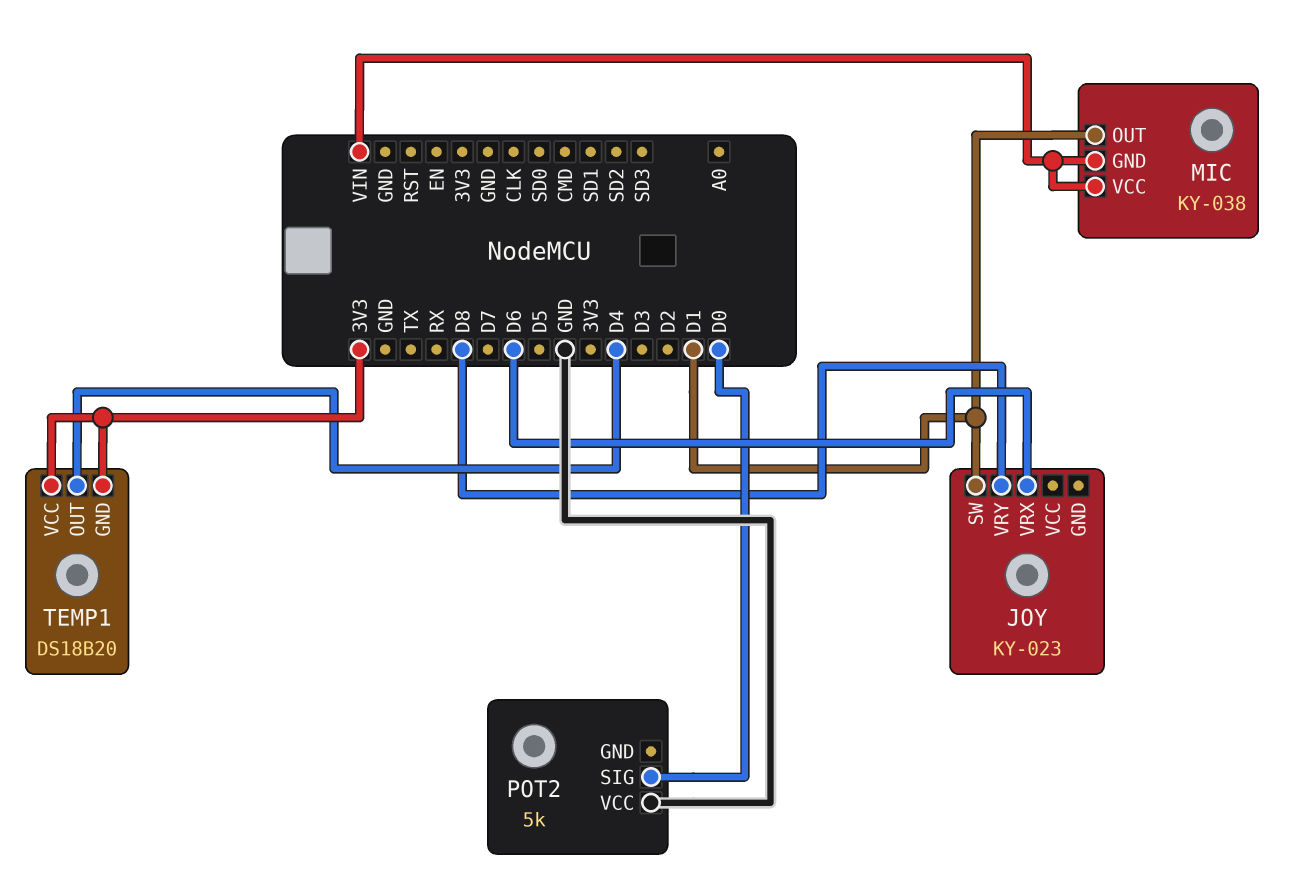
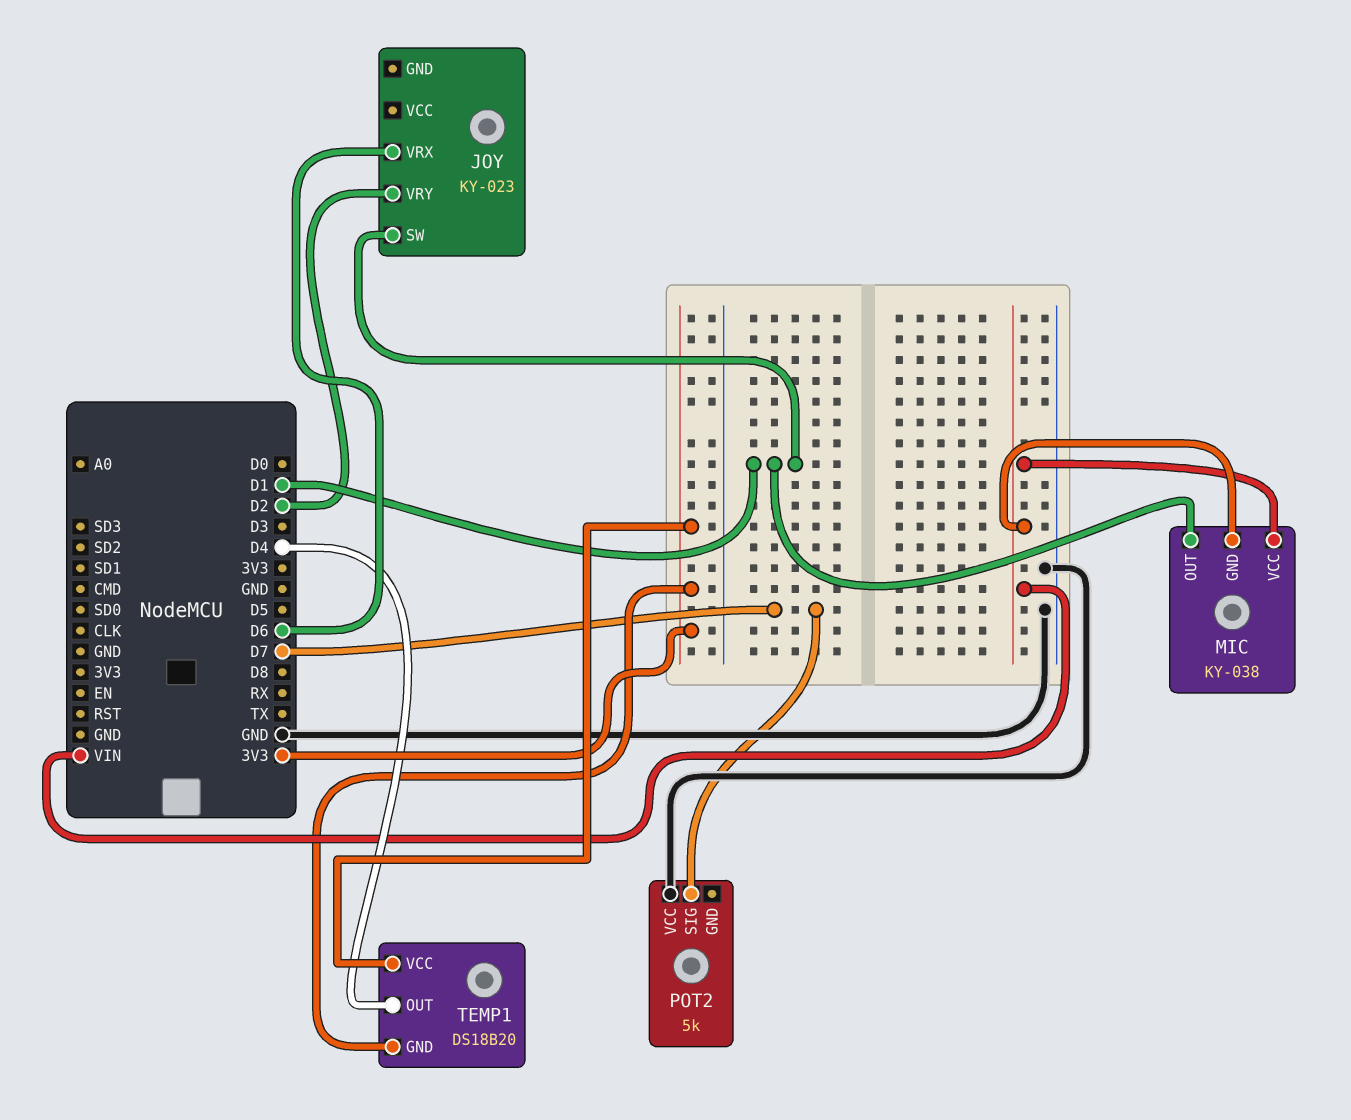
JOY pin VRY: D8 -> D2
POT2 pin SIG: D0 -> D7

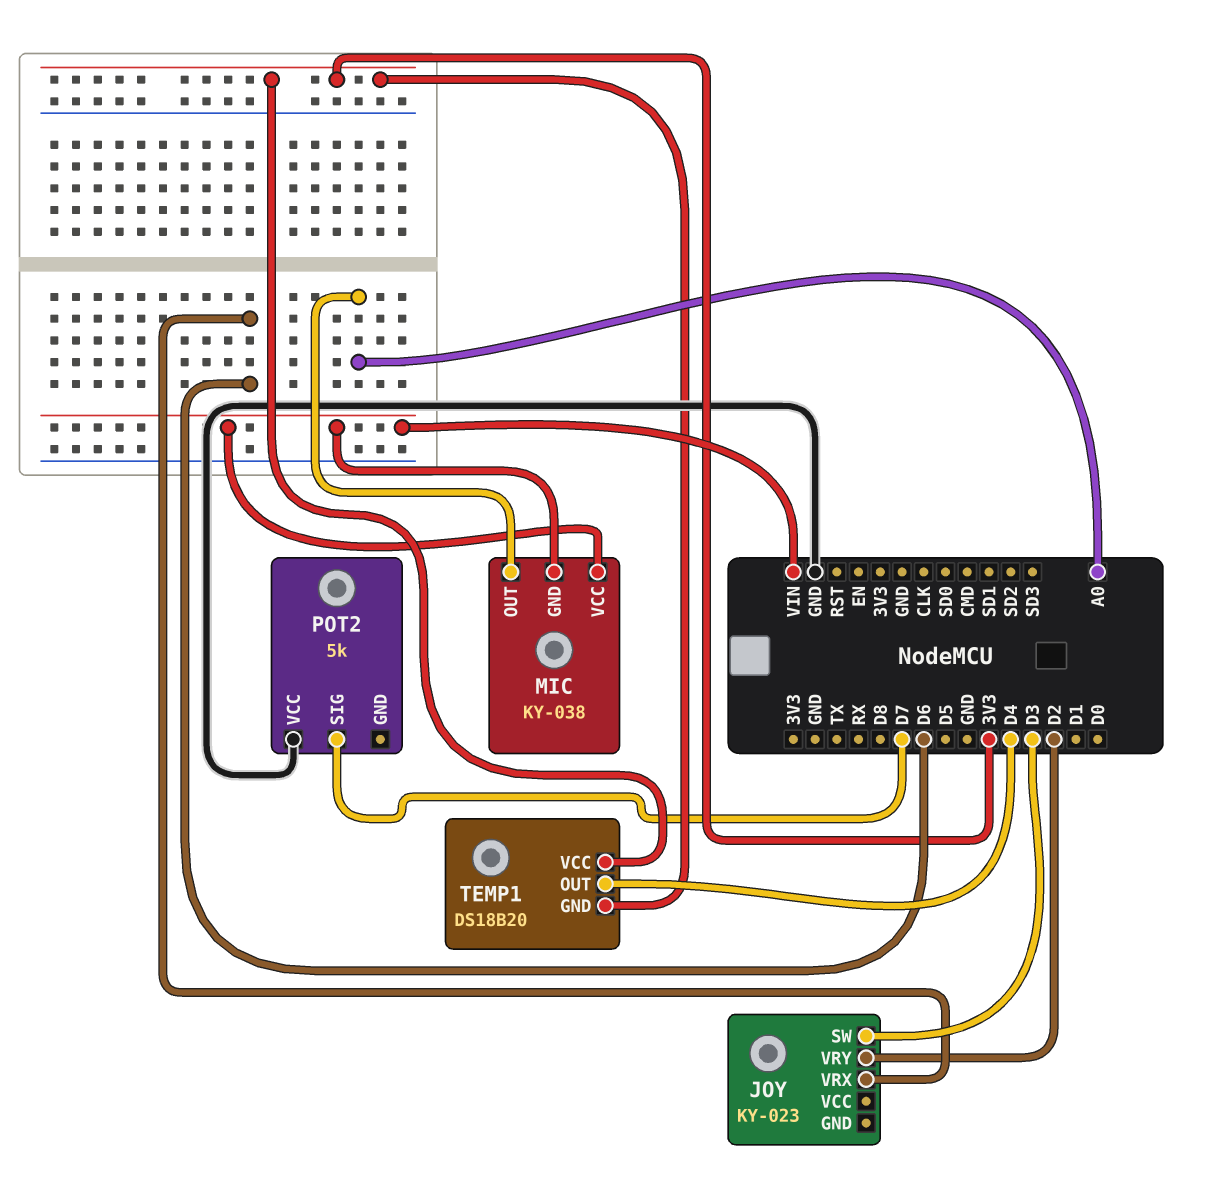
JOY pin SW: D1 -> D3
MIC pin OUT: D1 -> A0

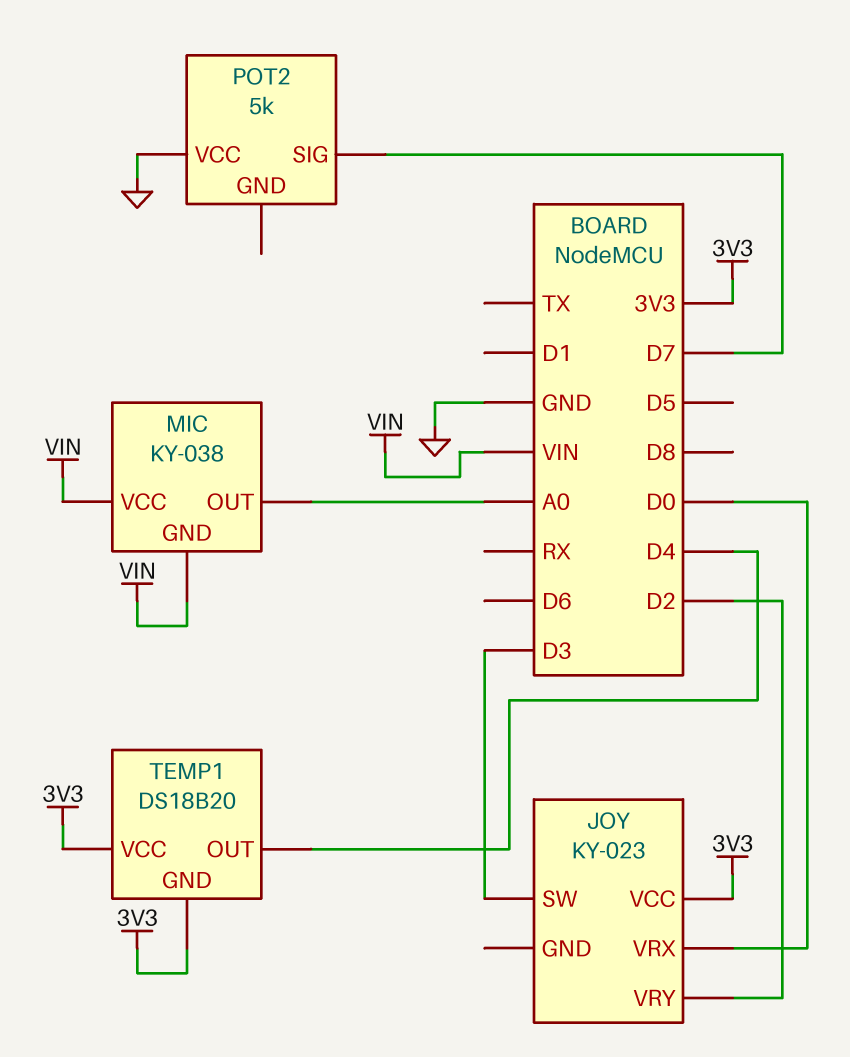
JOY pin VCC: none -> 3V3
JOY pin VRX: D6 -> D0

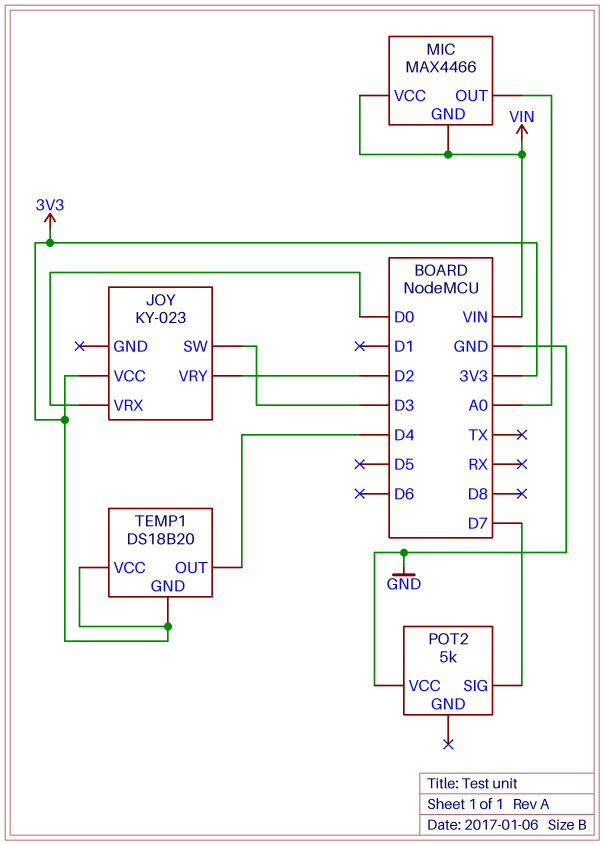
MIC: KY-038 -> MAX4466

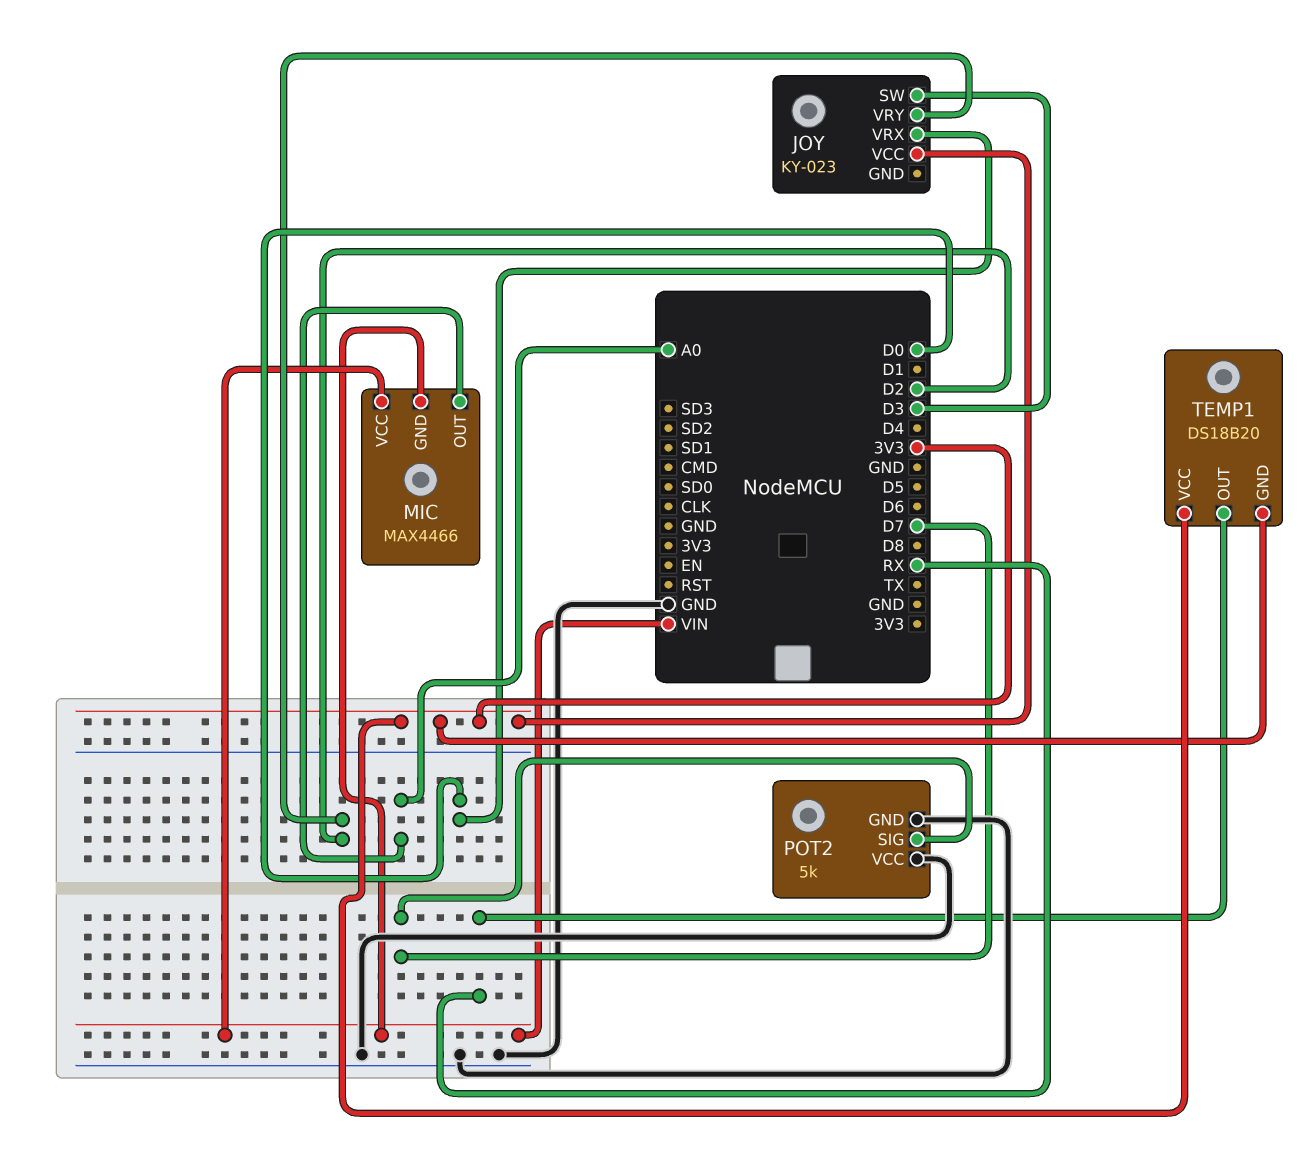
POT2 pin GND: none -> GND
TEMP1 pin OUT: D4 -> RX

